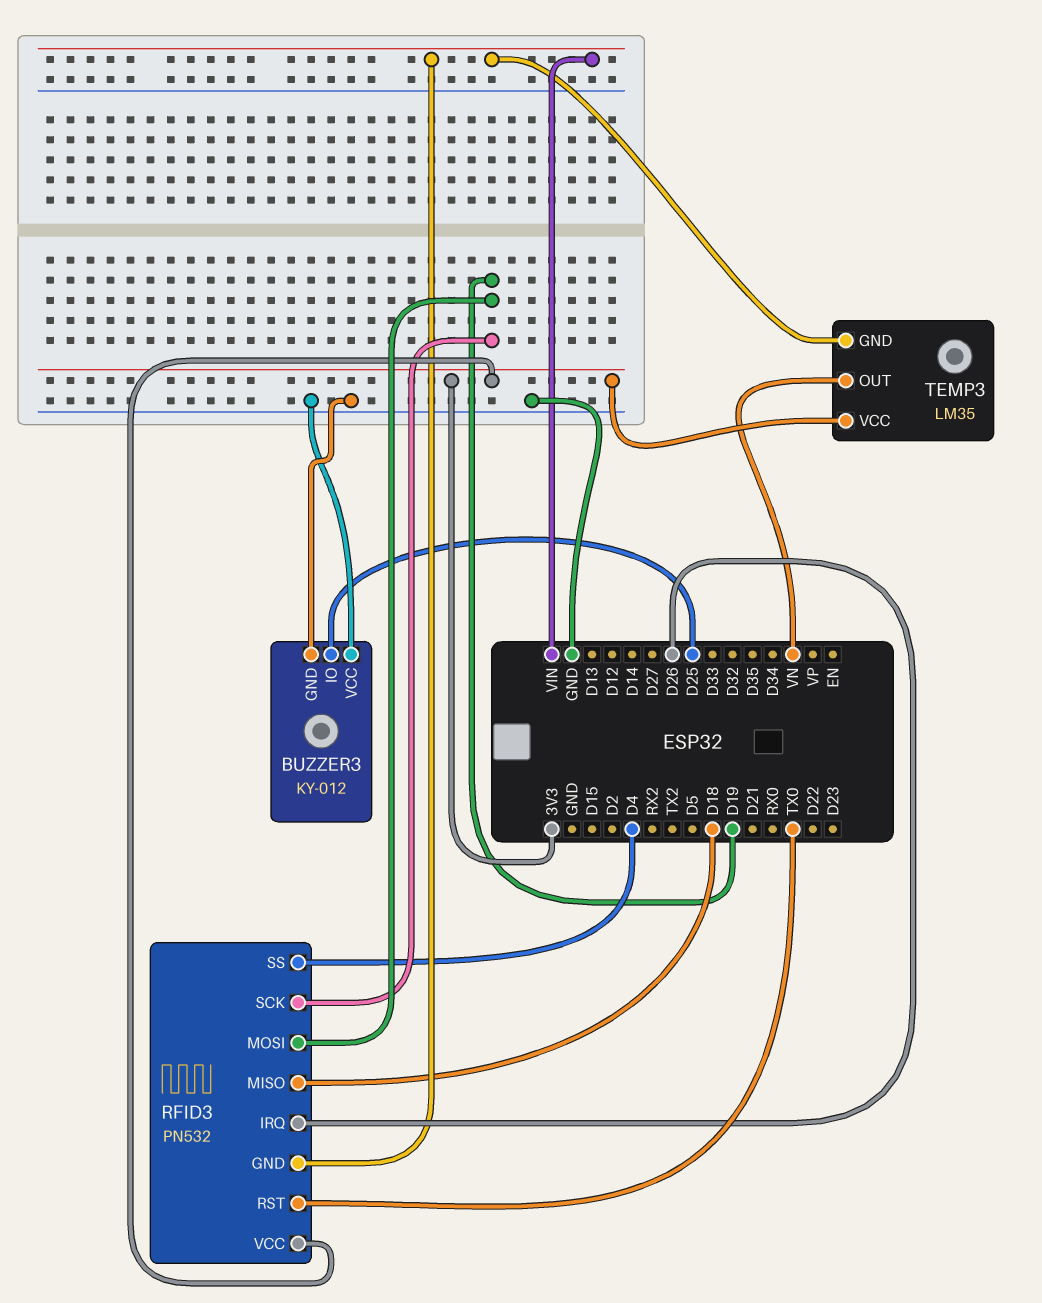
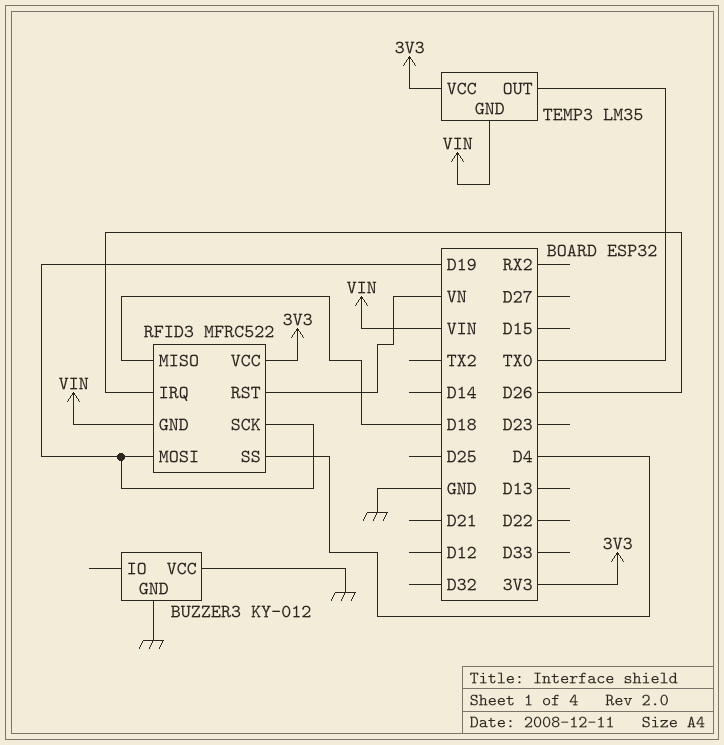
BUZZER3 pin IO: D25 -> none
RFID3: PN532 -> MFRC522
RFID3 pin RST: TX0 -> VN
TEMP3 pin OUT: VN -> TX0

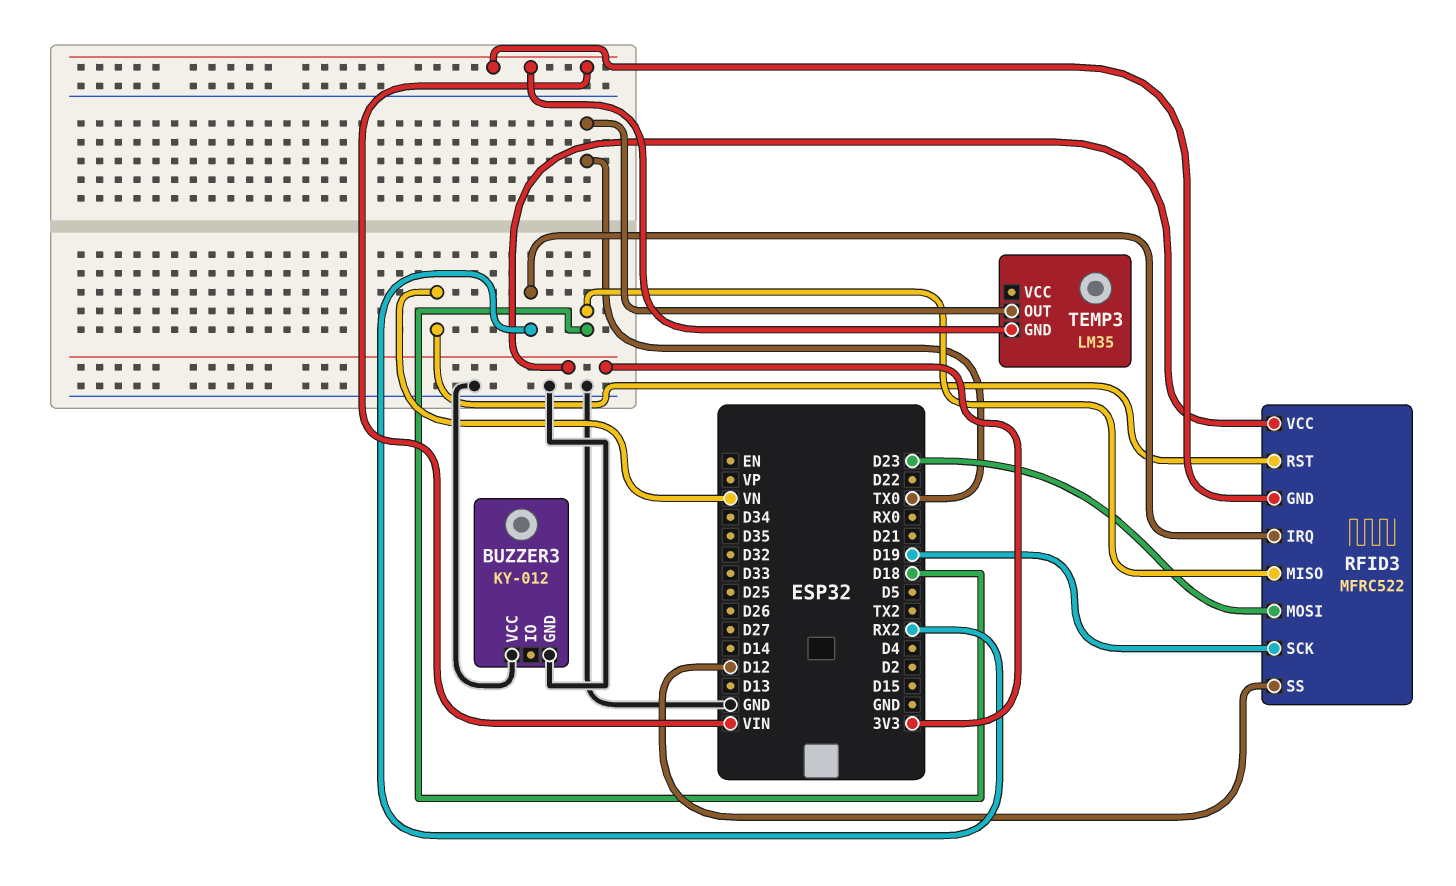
RFID3 pin IRQ: D26 -> RX2
RFID3 pin MOSI: D19 -> D23
RFID3 pin SS: D4 -> D12
TEMP3 pin VCC: 3V3 -> none

